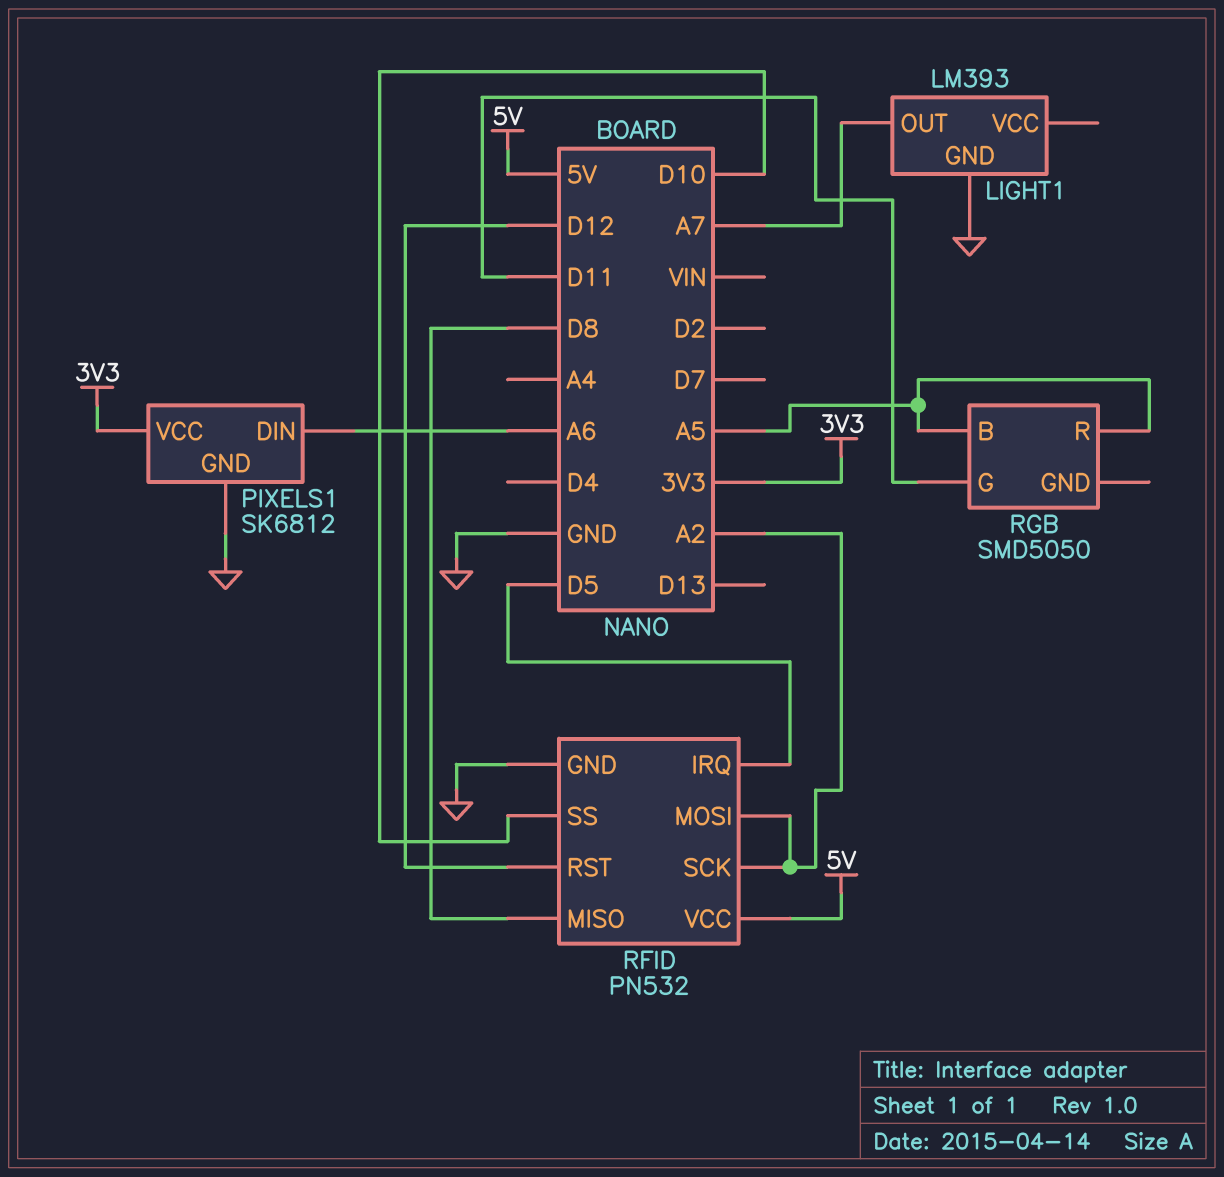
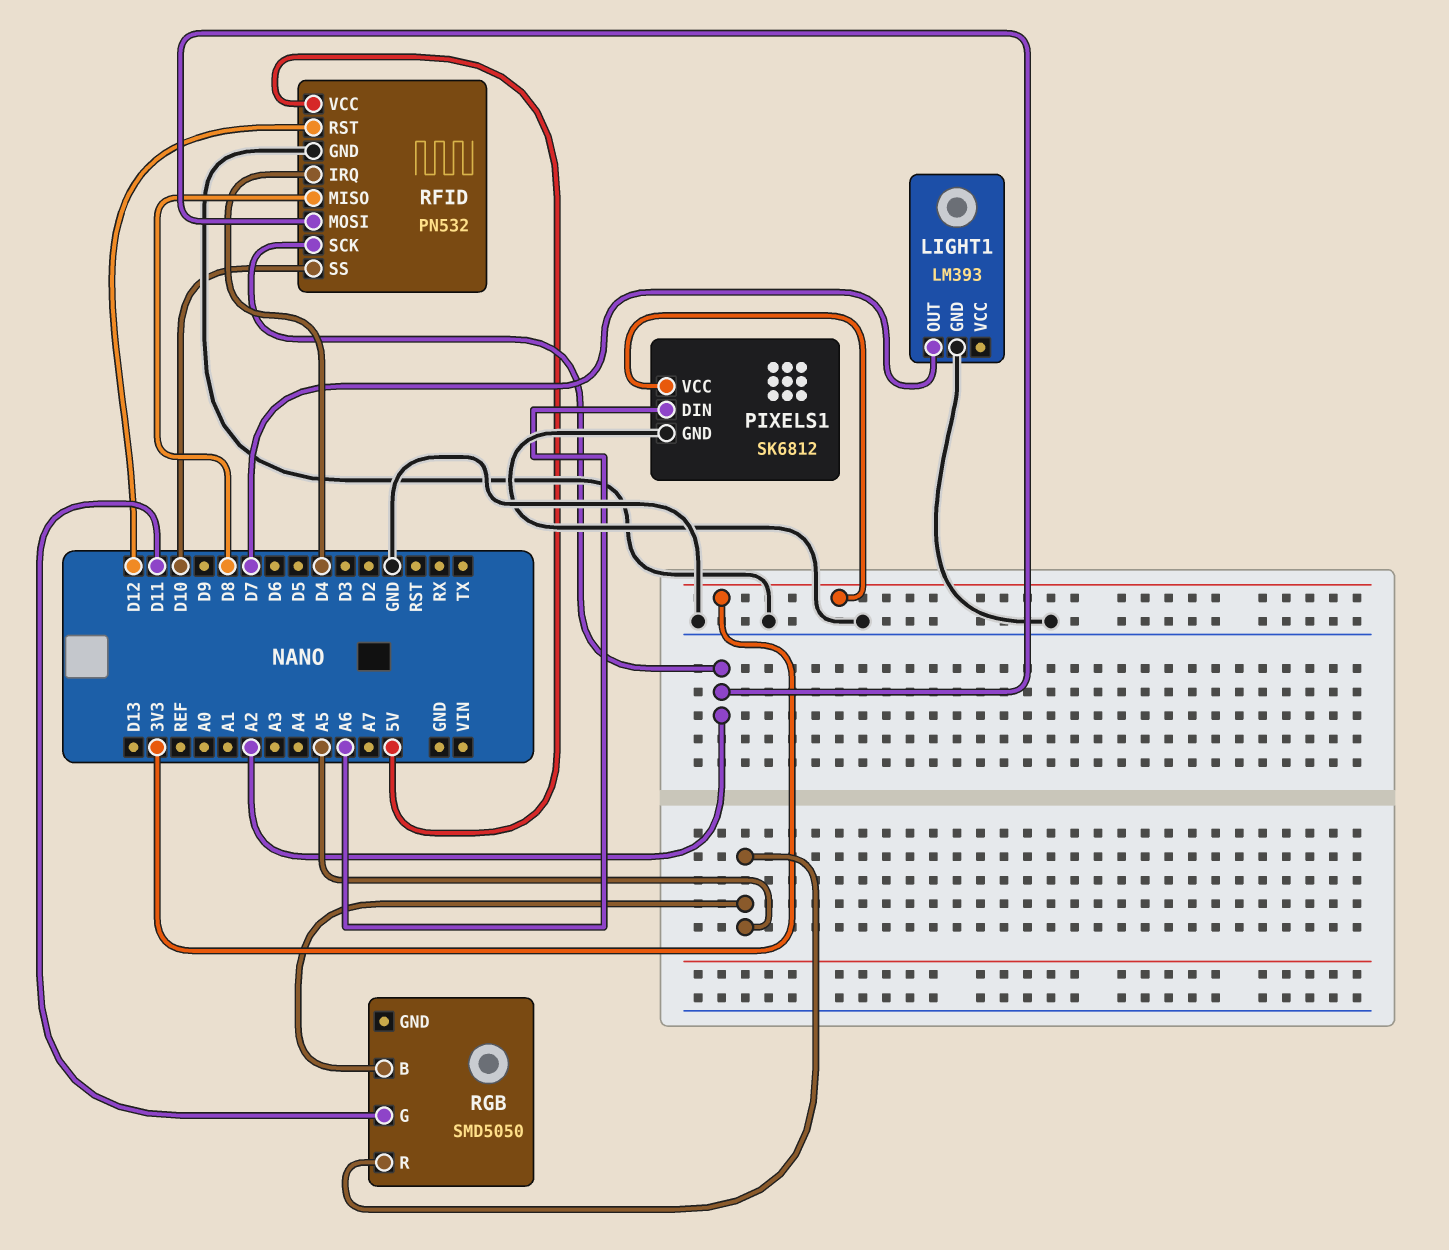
LIGHT1 pin OUT: A7 -> D7
RFID pin IRQ: D5 -> D4

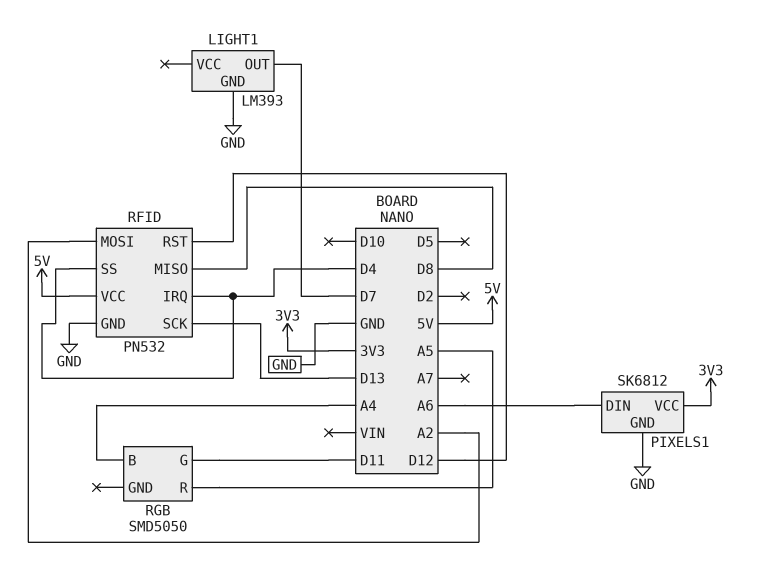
RFID pin SCK: A2 -> D13
RFID pin SS: D10 -> D4
RGB pin B: A5 -> A4

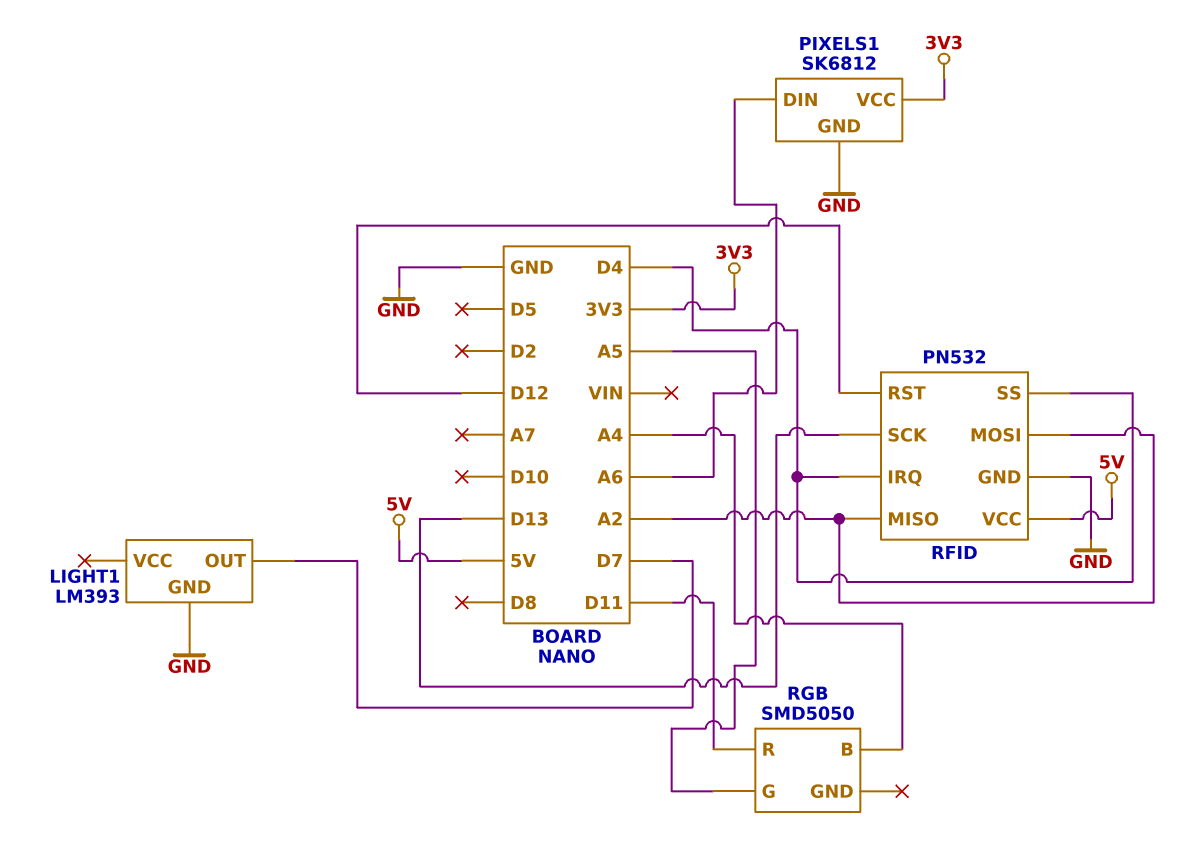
RFID pin MISO: D8 -> A2
RGB pin G: D11 -> A5
RGB pin R: A5 -> D11

